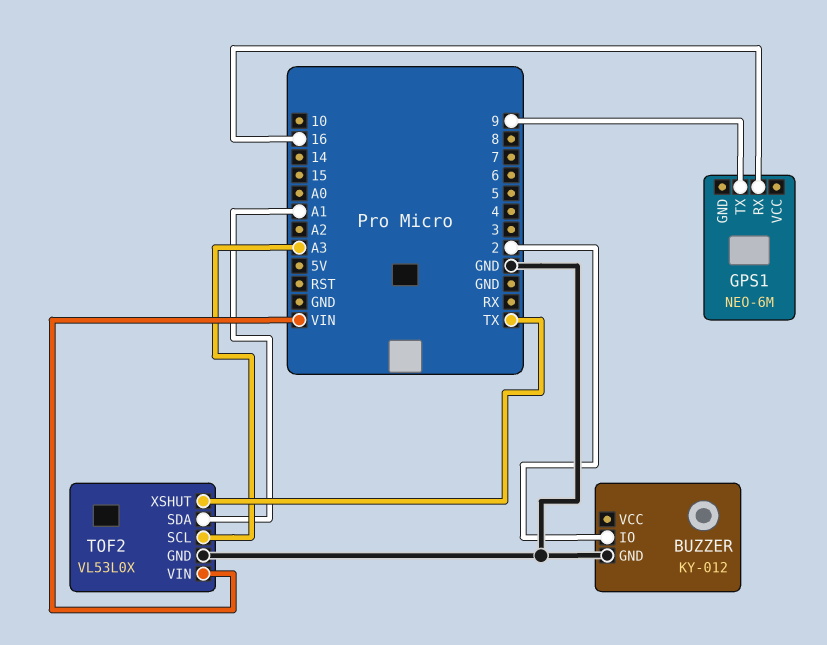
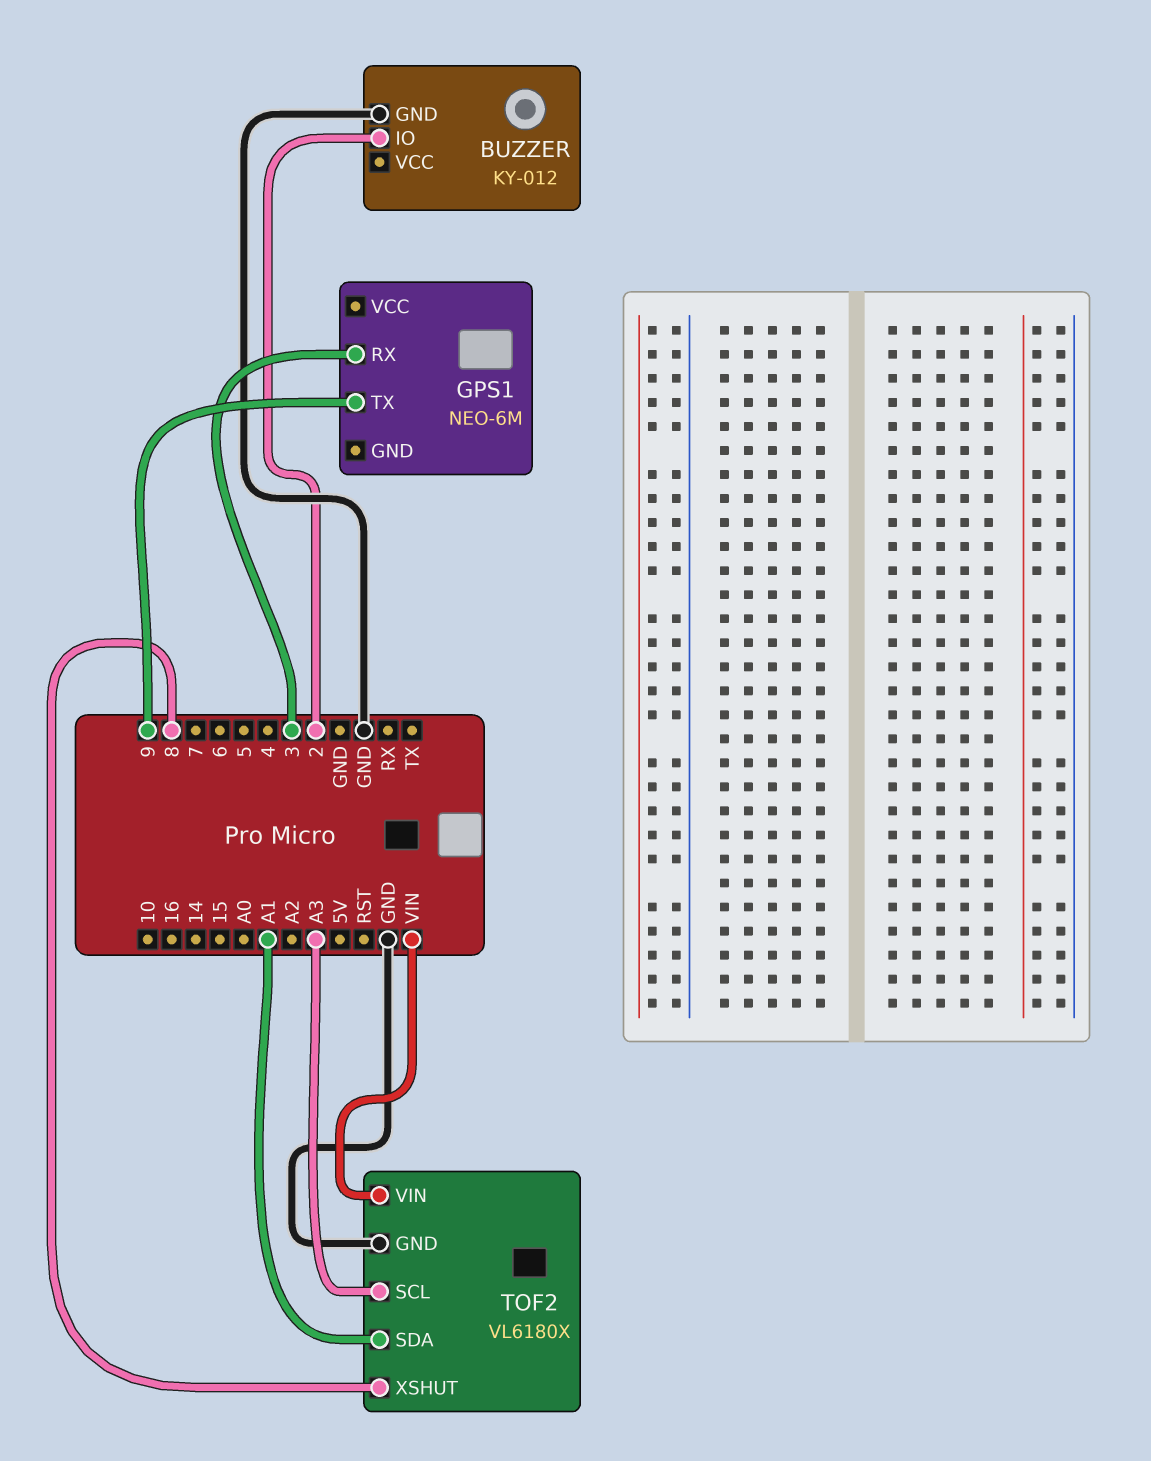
GPS1 pin RX: 16 -> 3
TOF2: VL53L0X -> VL6180X
TOF2 pin XSHUT: TX -> 8

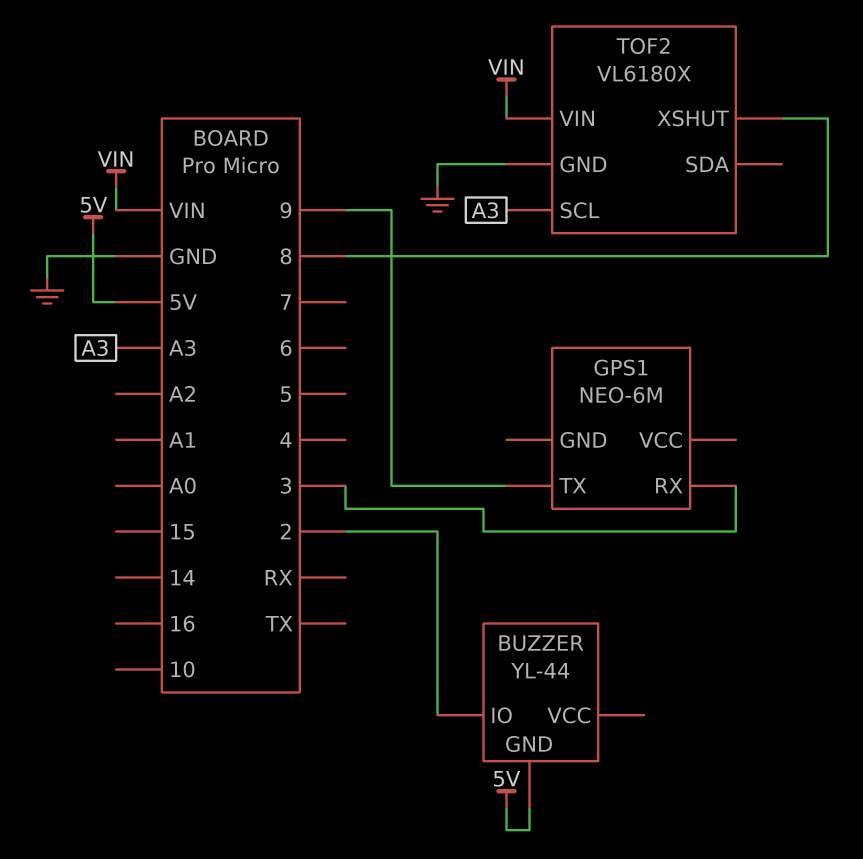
BUZZER: KY-012 -> YL-44
BUZZER pin GND: GND -> 5V
TOF2 pin SDA: A1 -> none

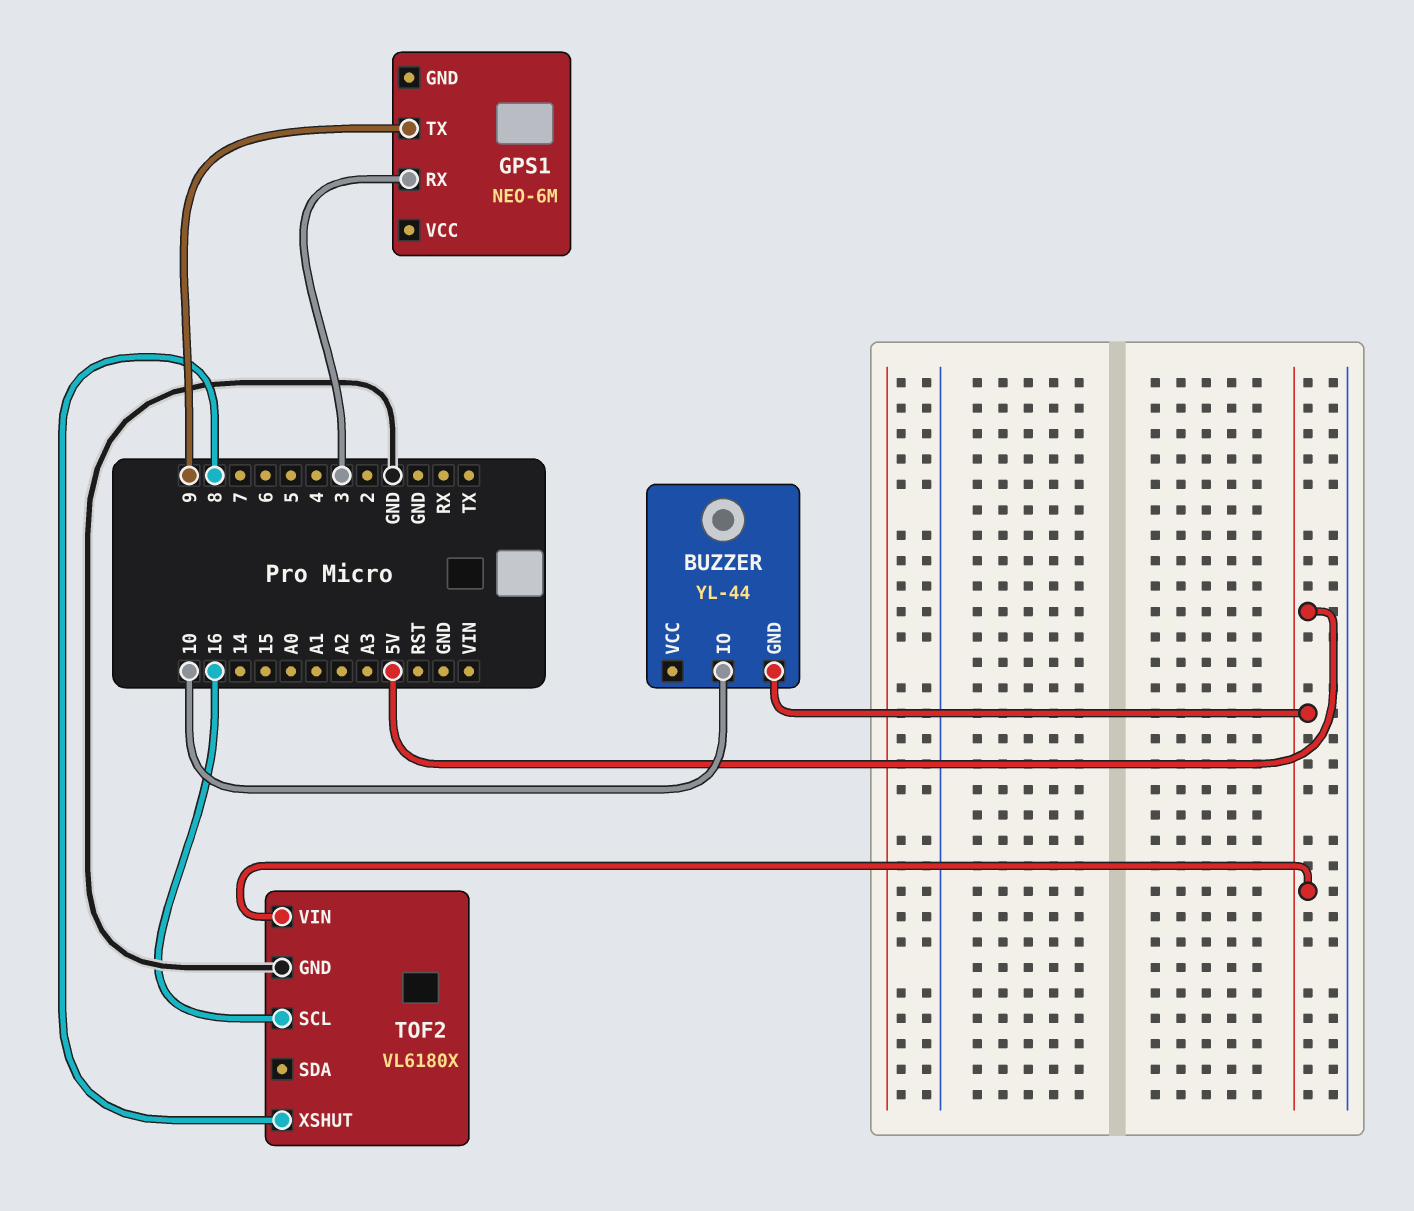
BUZZER pin IO: 2 -> 10
TOF2 pin SCL: A3 -> 16
TOF2 pin VIN: VIN -> 5V

